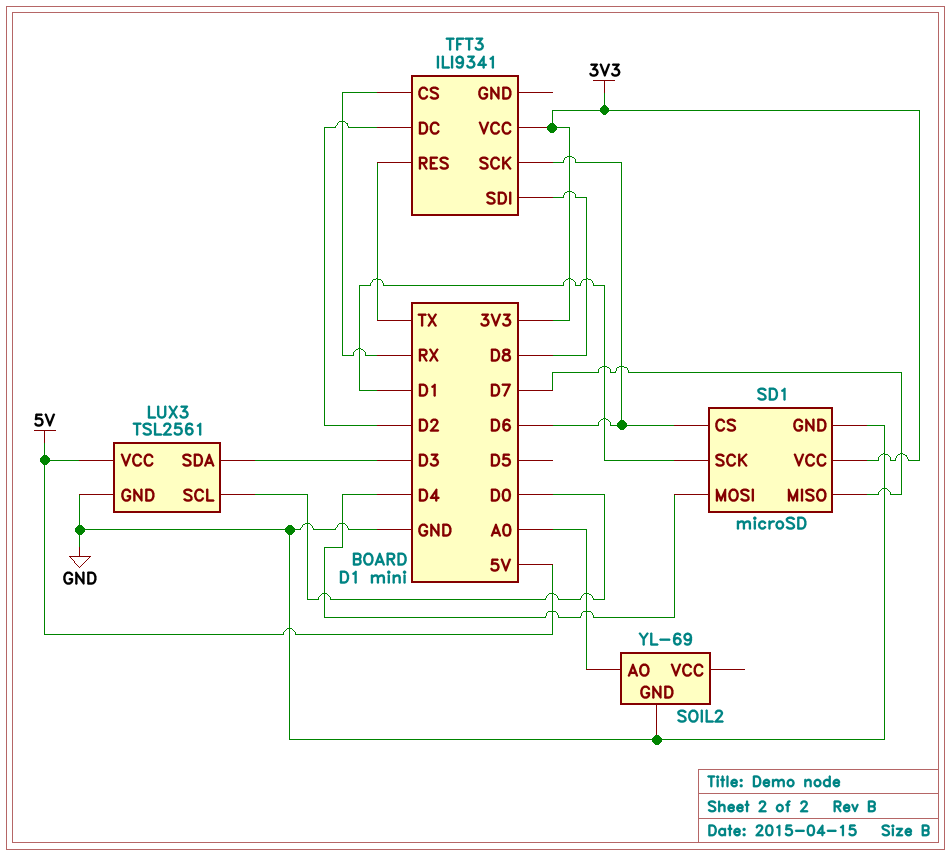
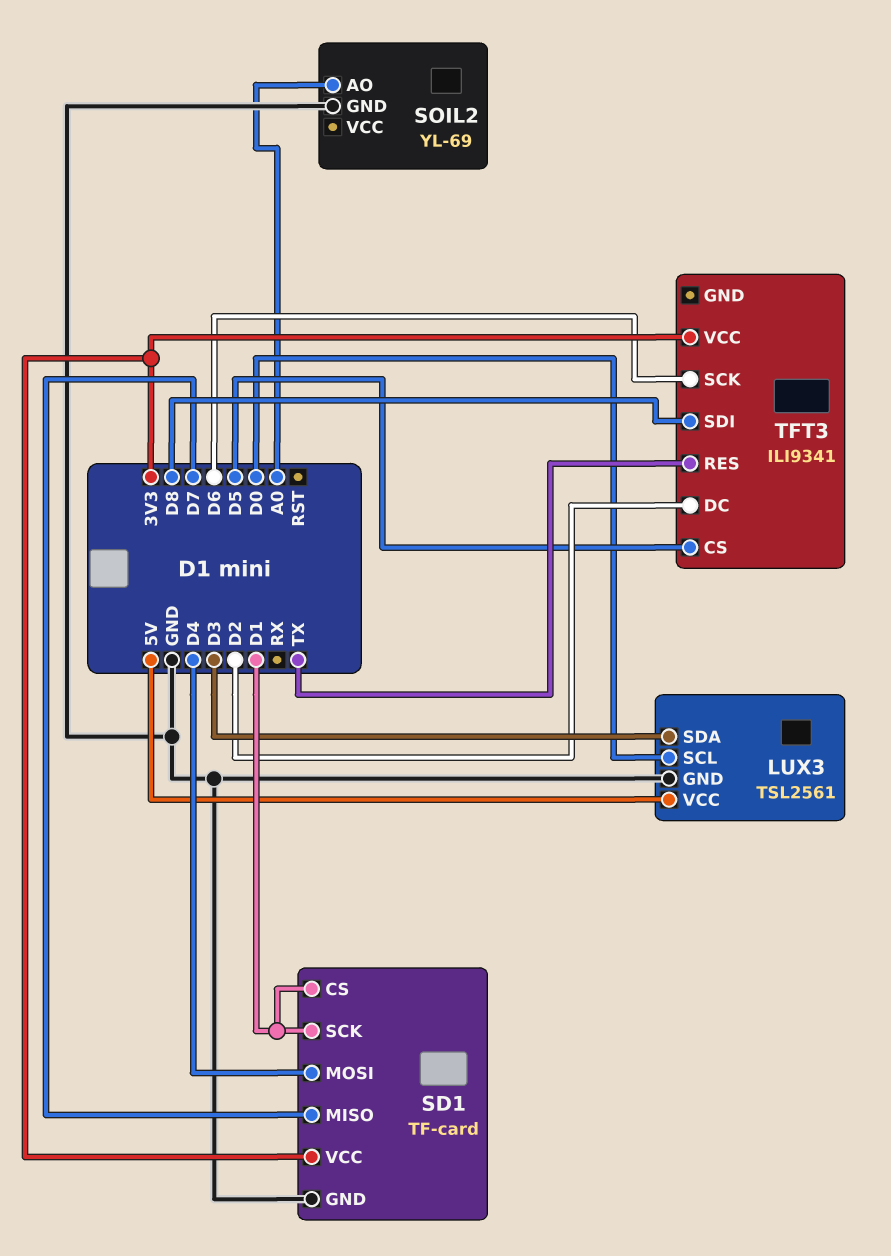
SD1: microSD -> TF-card
SD1 pin CS: D6 -> D1
TFT3 pin CS: RX -> D5

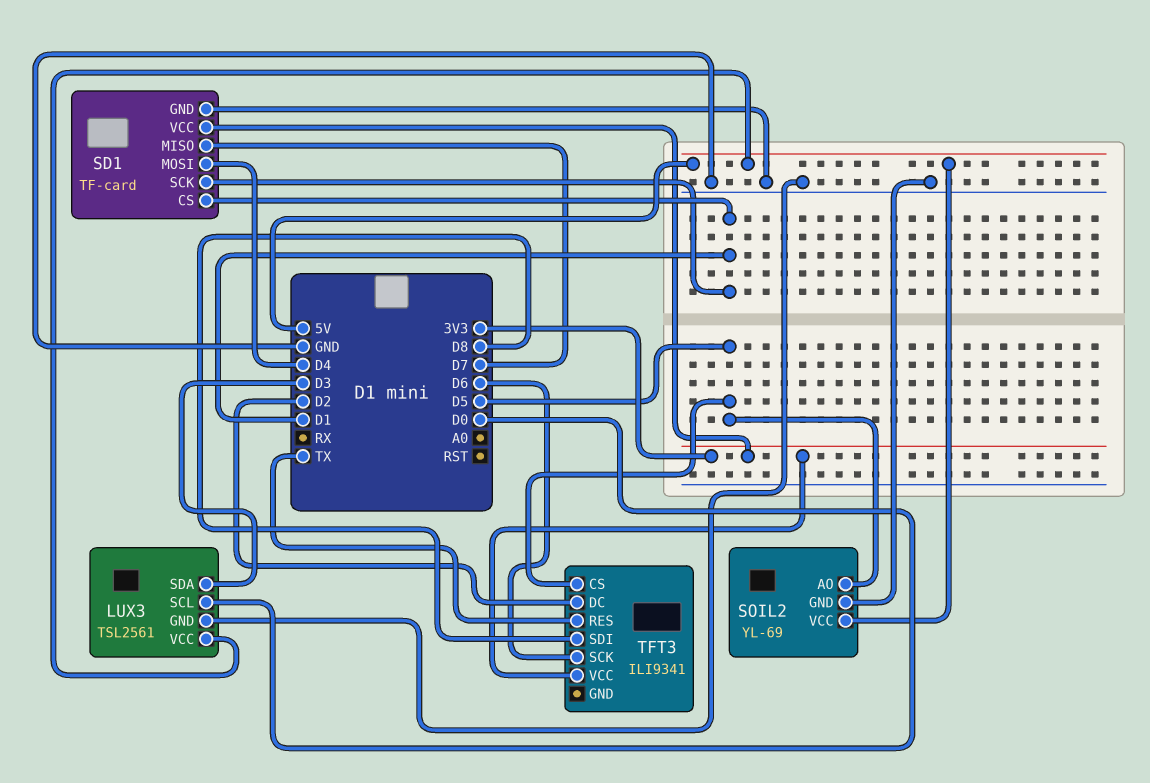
SOIL2 pin AO: A0 -> D5
SOIL2 pin VCC: none -> 5V

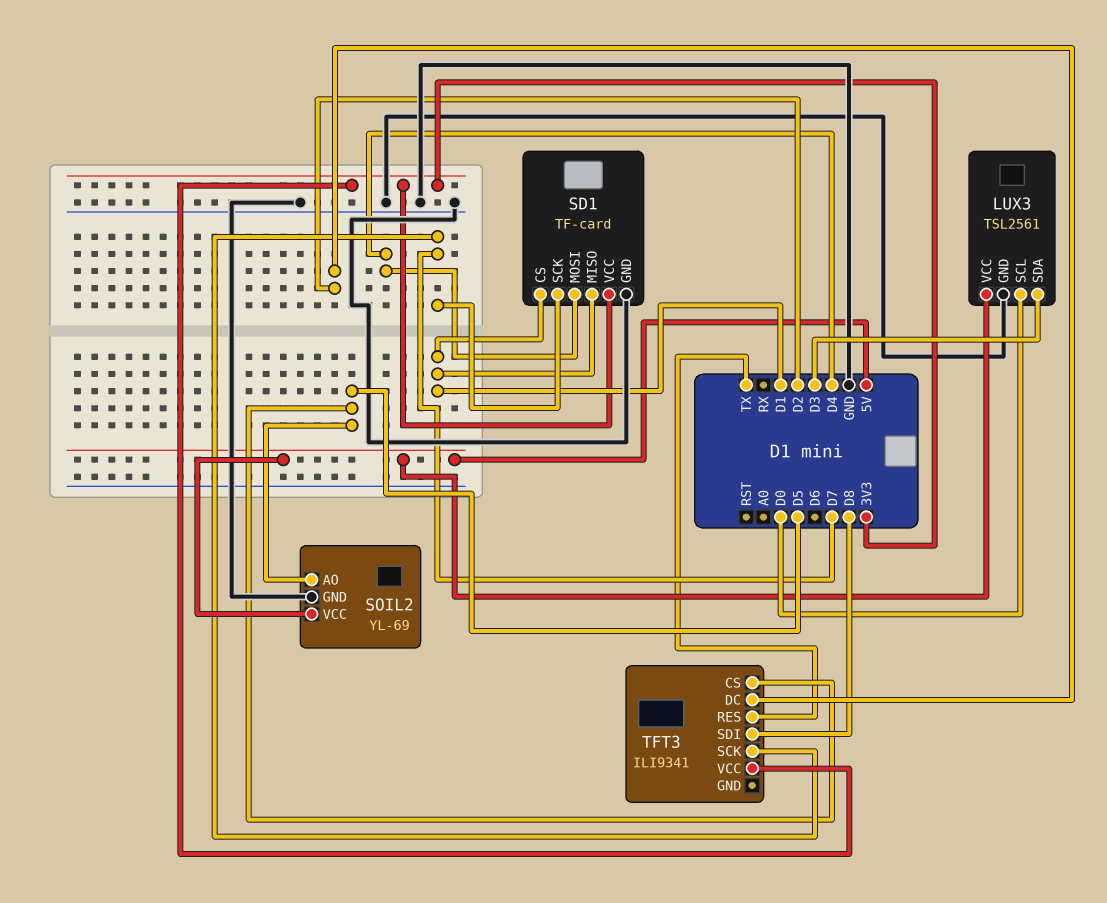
SD1 pin MISO: D7 -> D1
SD1 pin SCK: D1 -> D7
TFT3 pin SCK: D6 -> D7

